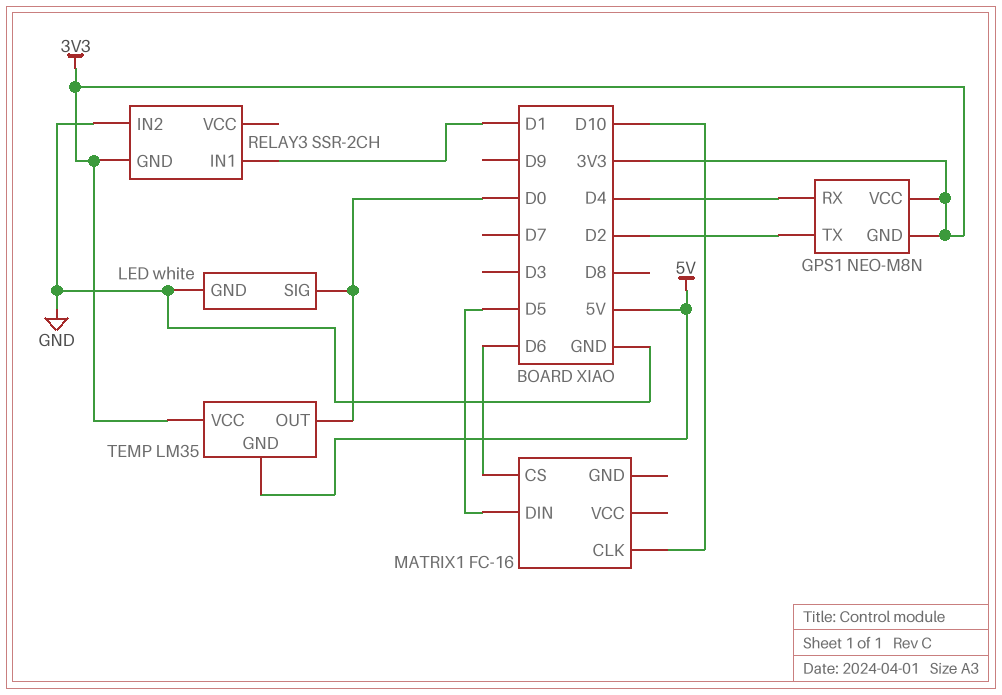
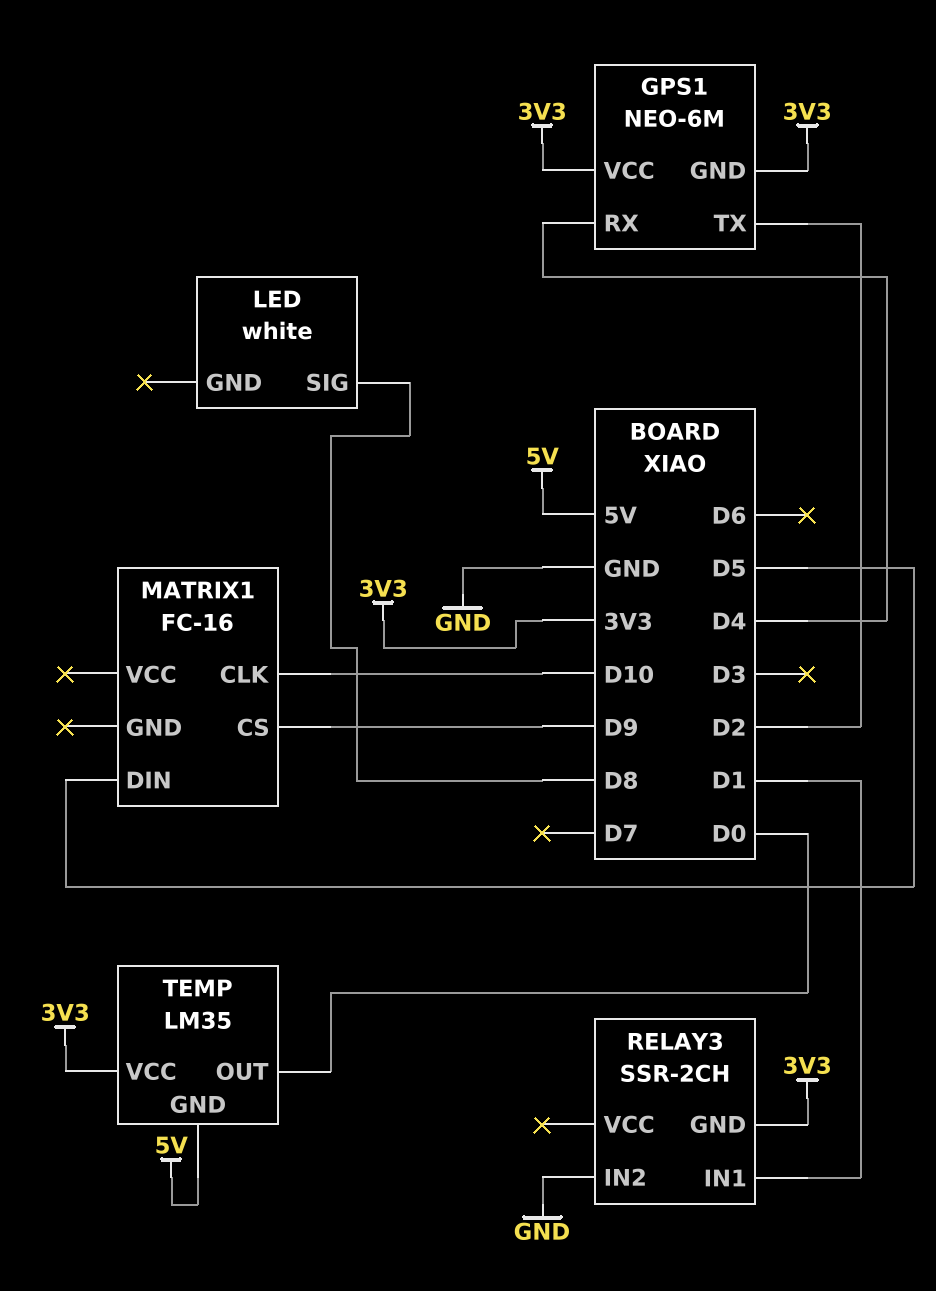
GPS1: NEO-M8N -> NEO-6M
LED pin GND: GND -> none
LED pin SIG: D0 -> D8
MATRIX1 pin CS: D6 -> D9

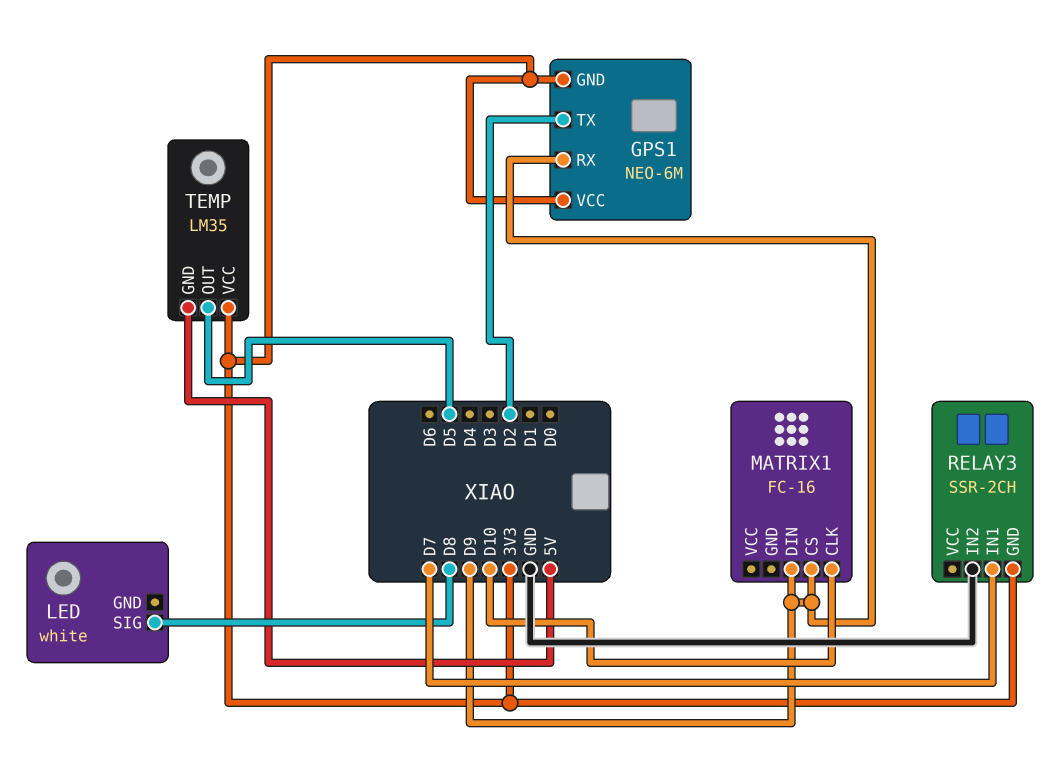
GPS1 pin RX: D4 -> D9
MATRIX1 pin DIN: D5 -> D9
RELAY3 pin IN1: D1 -> D7
TEMP pin OUT: D0 -> D5

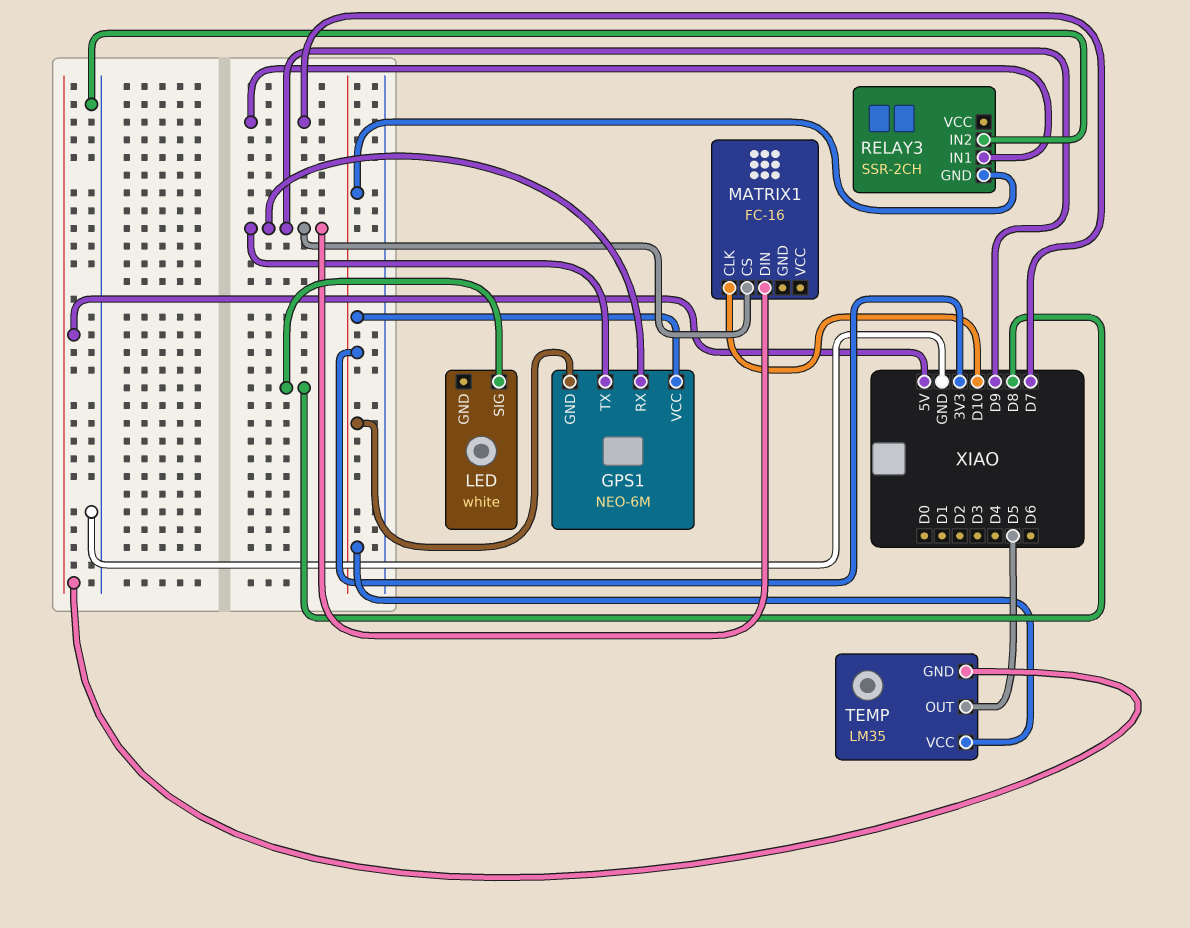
GPS1 pin TX: D2 -> D9

